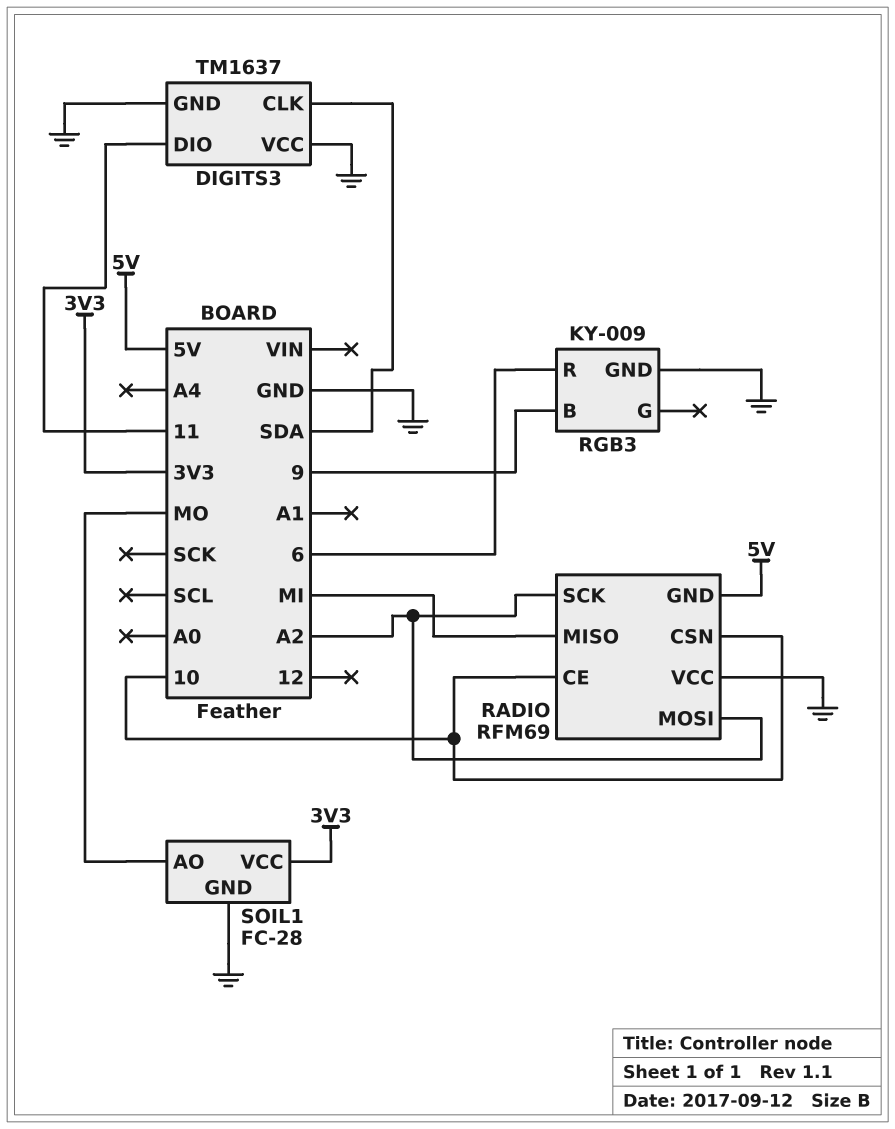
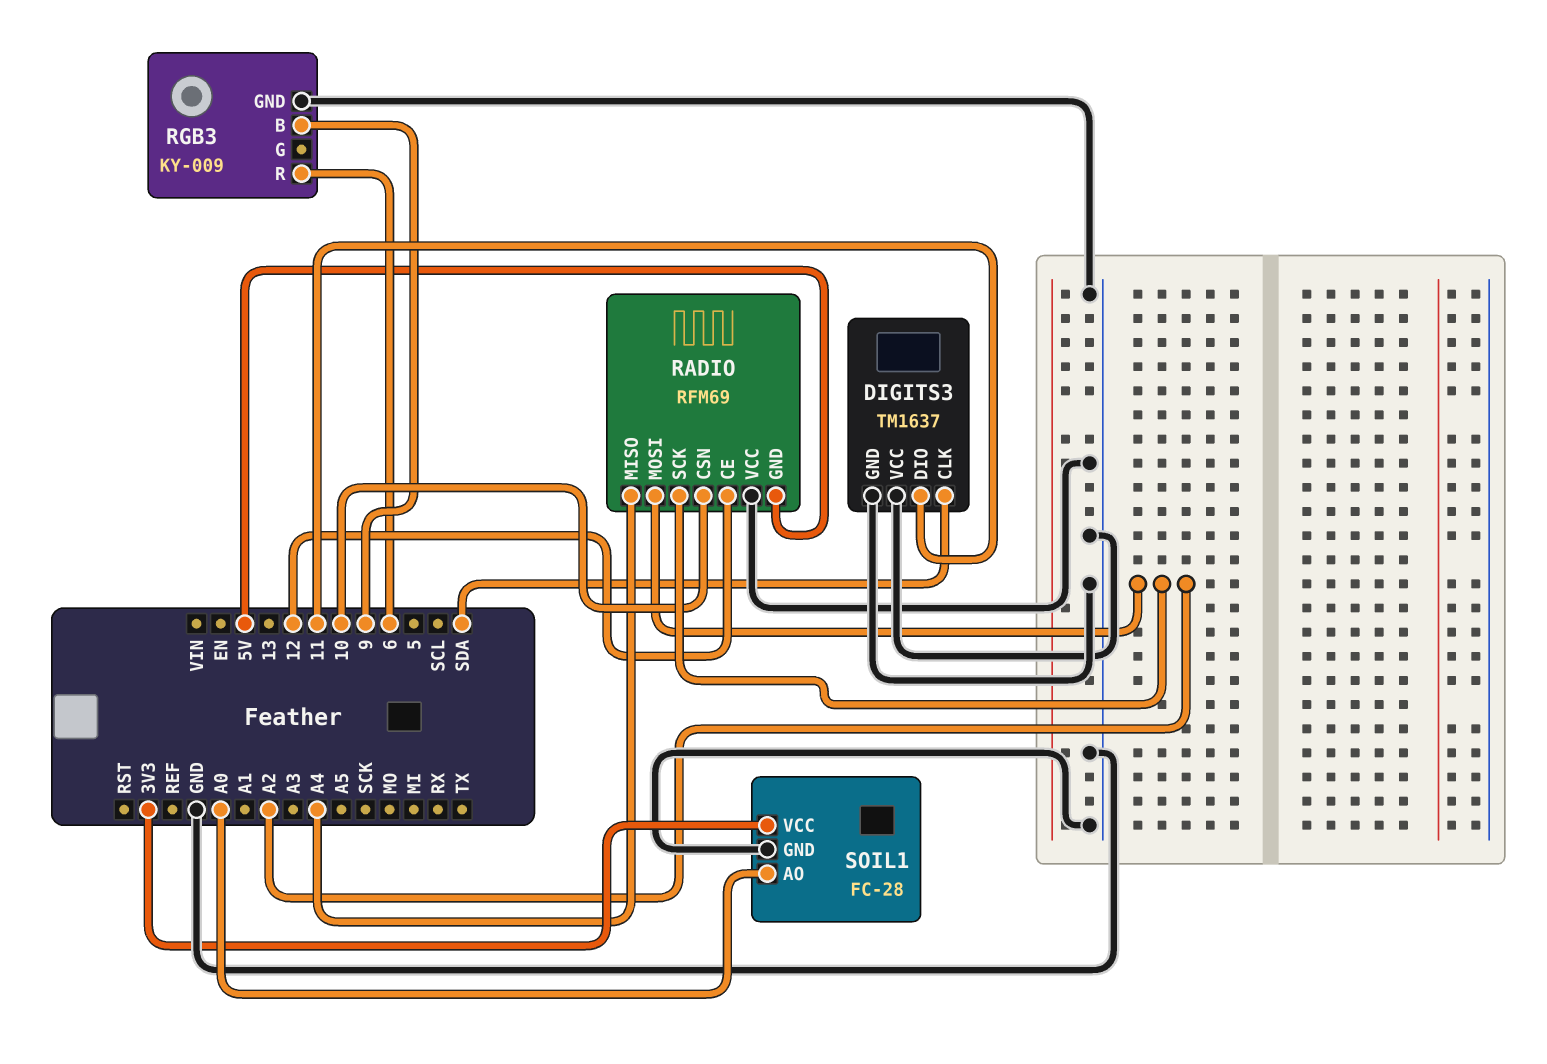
RADIO pin CE: 10 -> 12
RADIO pin MISO: MI -> A4
SOIL1 pin AO: MO -> A0

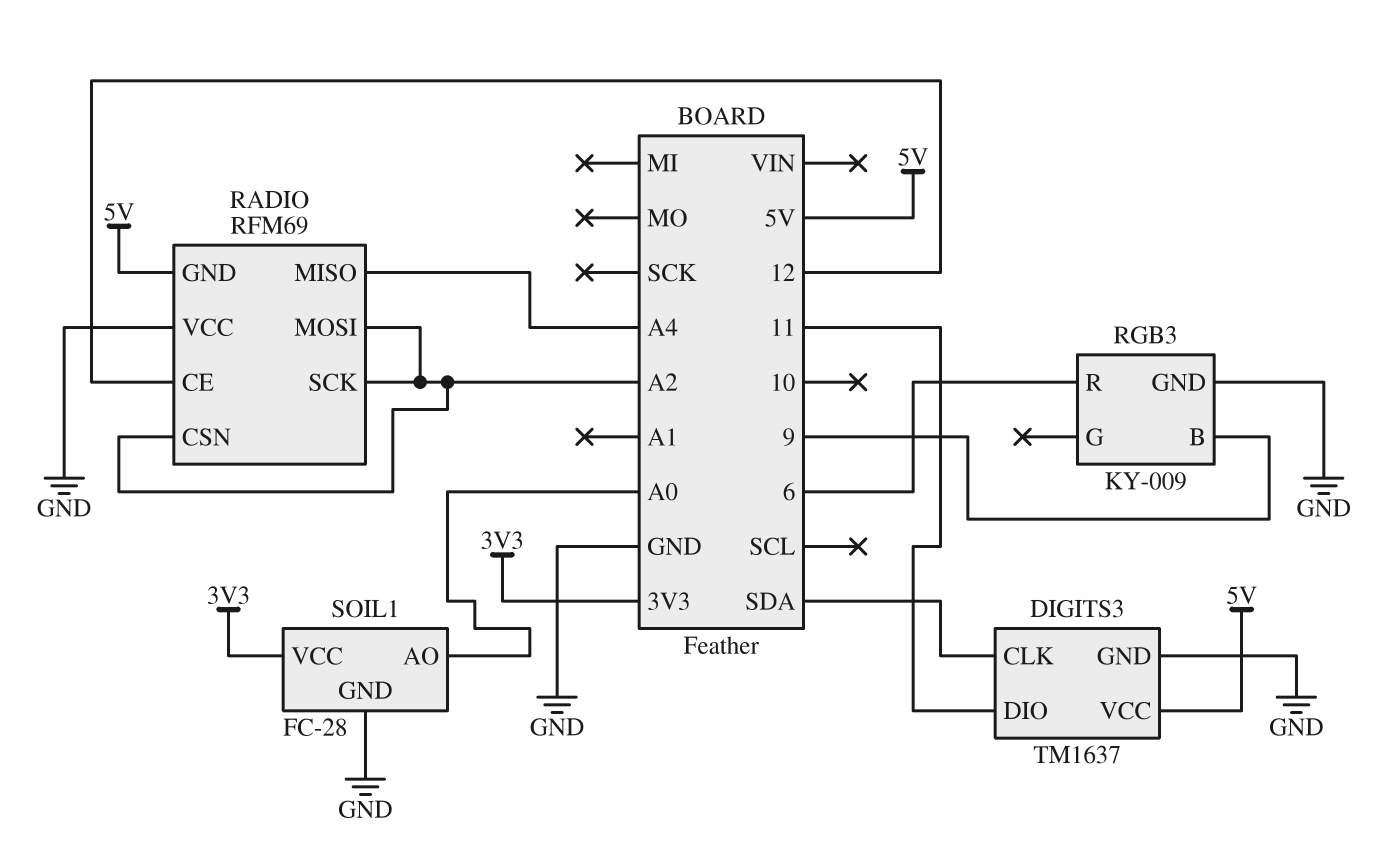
DIGITS3 pin VCC: GND -> 5V
RADIO pin CSN: 10 -> A2

